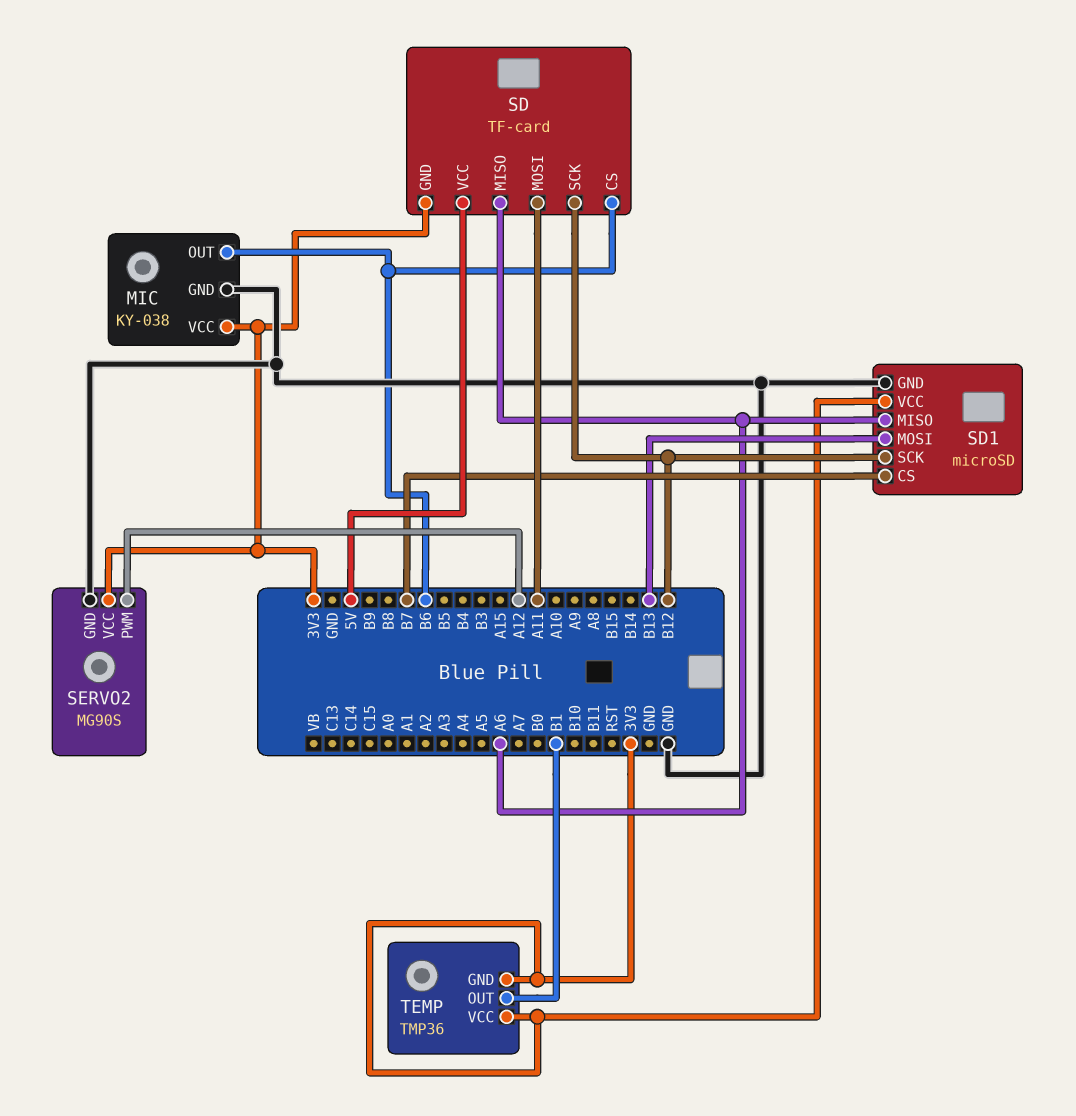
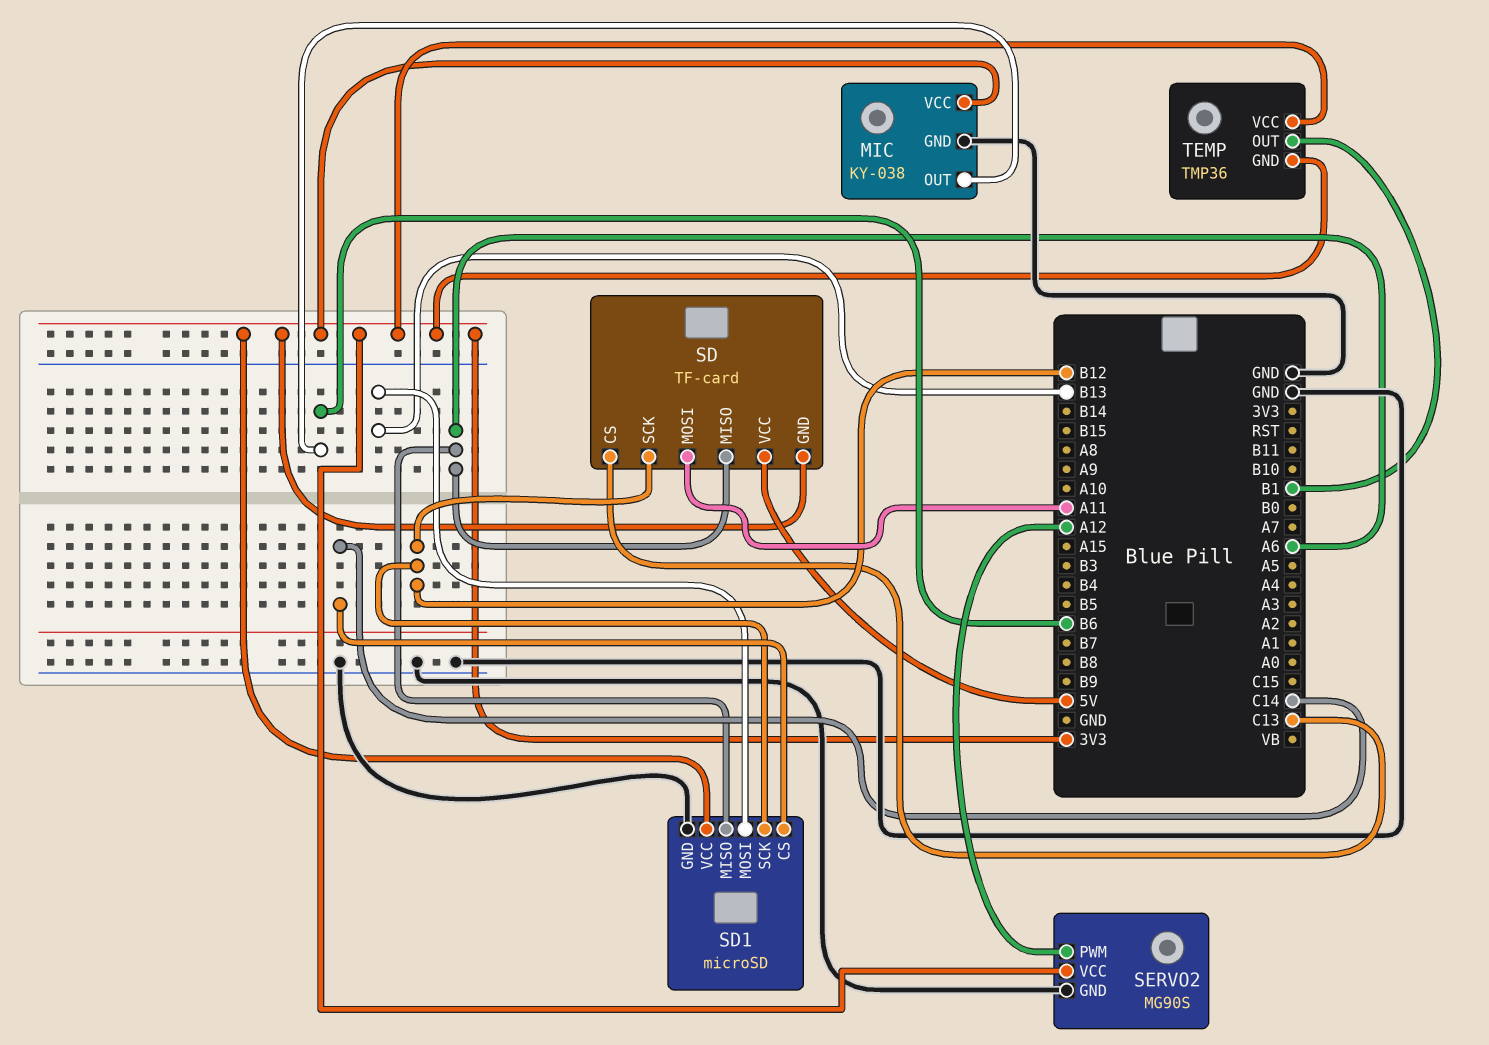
SD pin CS: B6 -> C13
SD1 pin CS: B7 -> C14

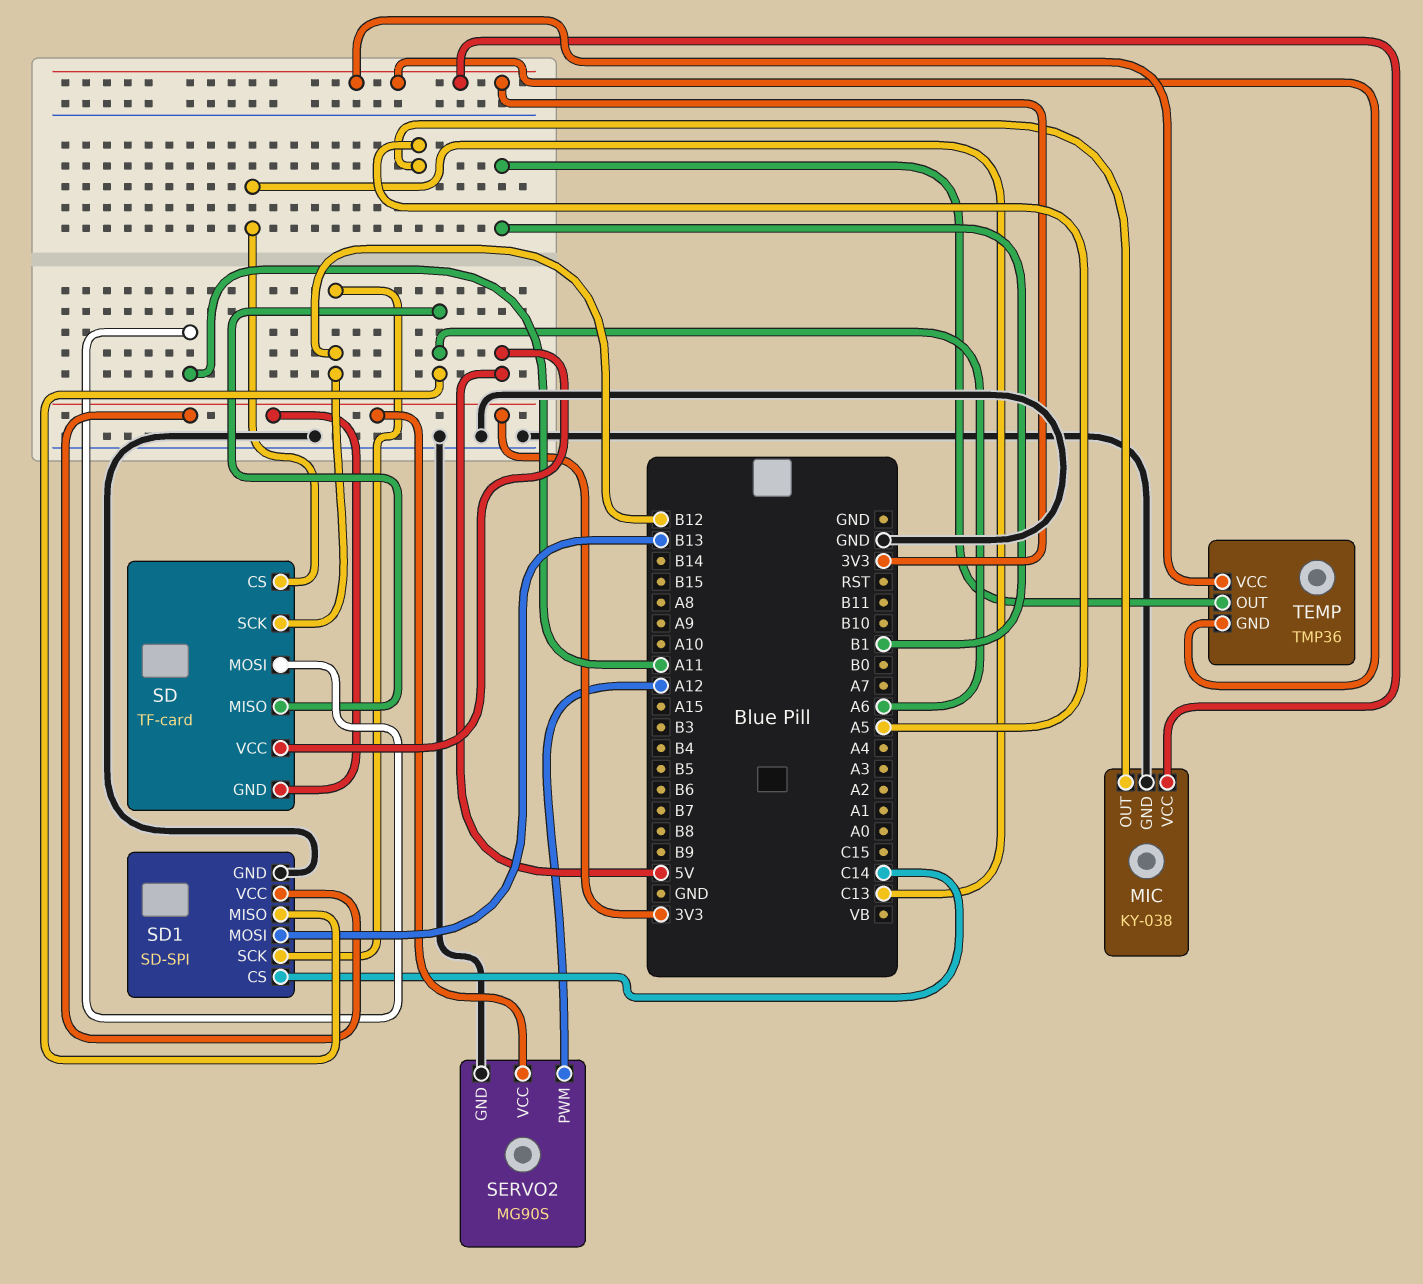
MIC pin OUT: B6 -> A5
SD1: microSD -> SD-SPI

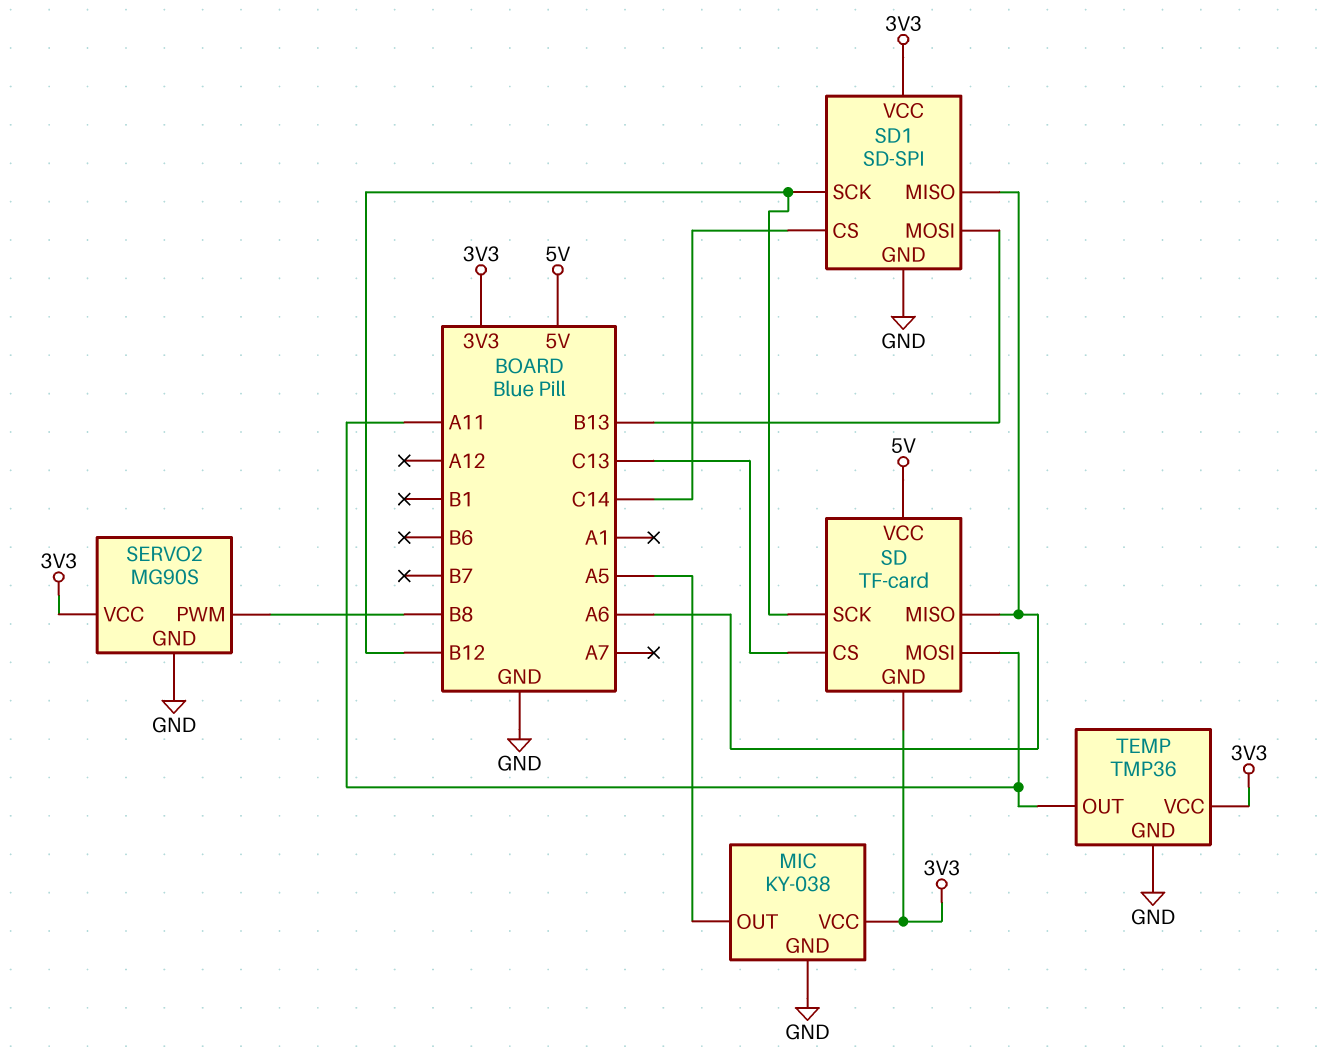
SERVO2 pin PWM: A12 -> B8
TEMP pin GND: 3V3 -> GND
TEMP pin OUT: B1 -> A11

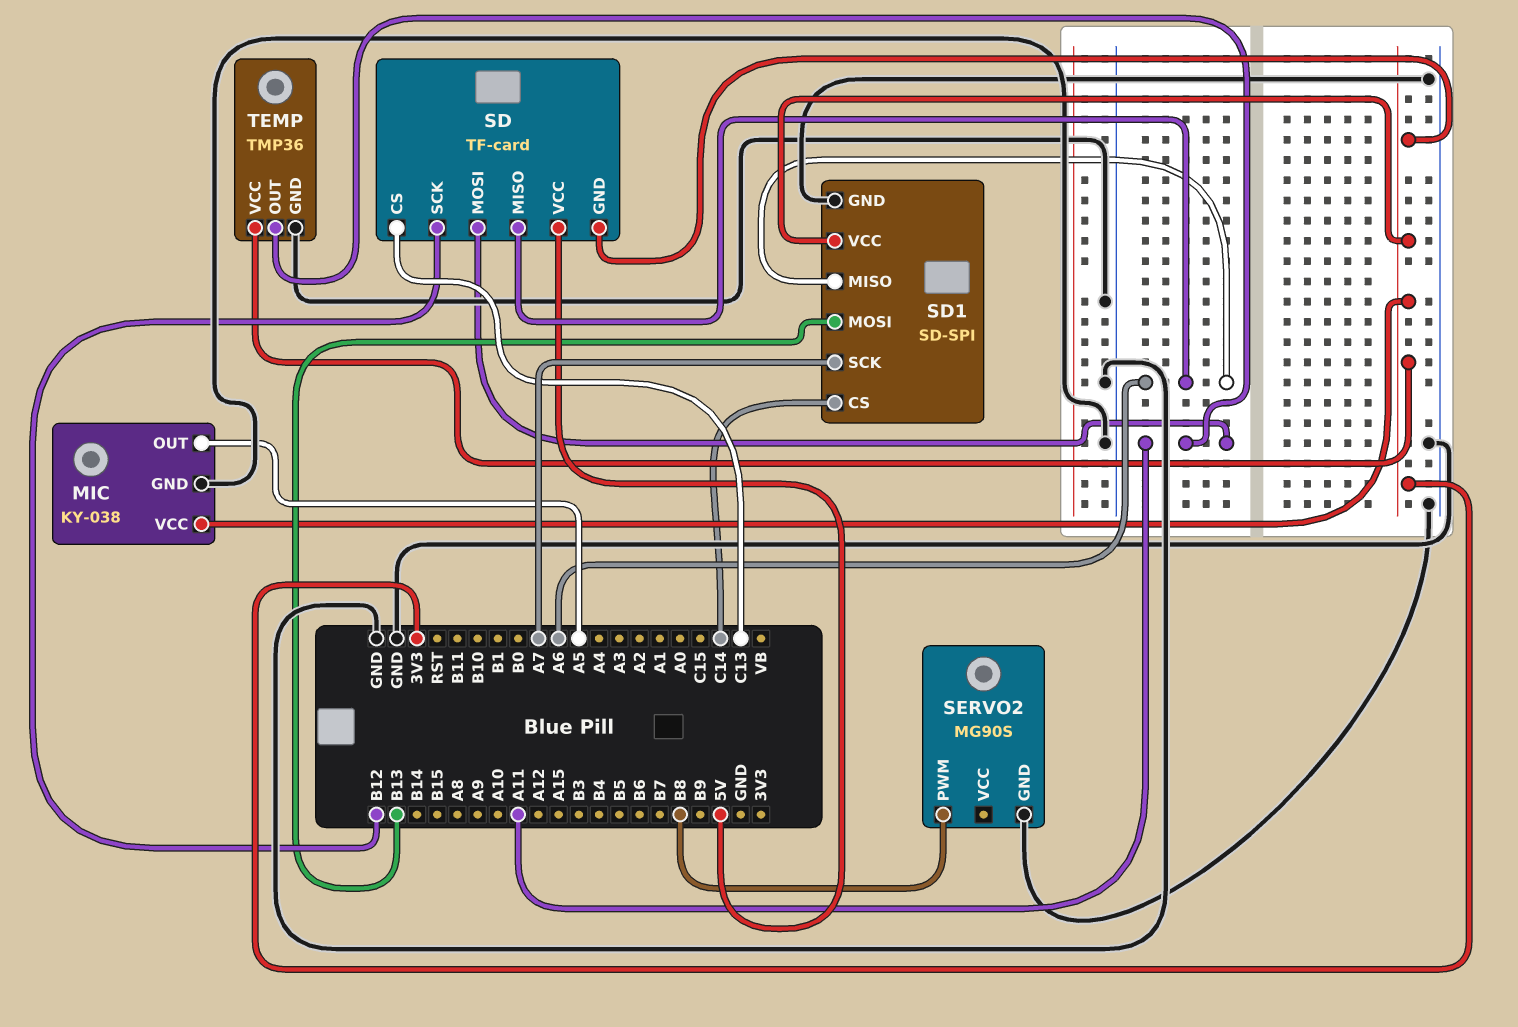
SD1 pin SCK: B12 -> A7
SERVO2 pin VCC: 3V3 -> none

